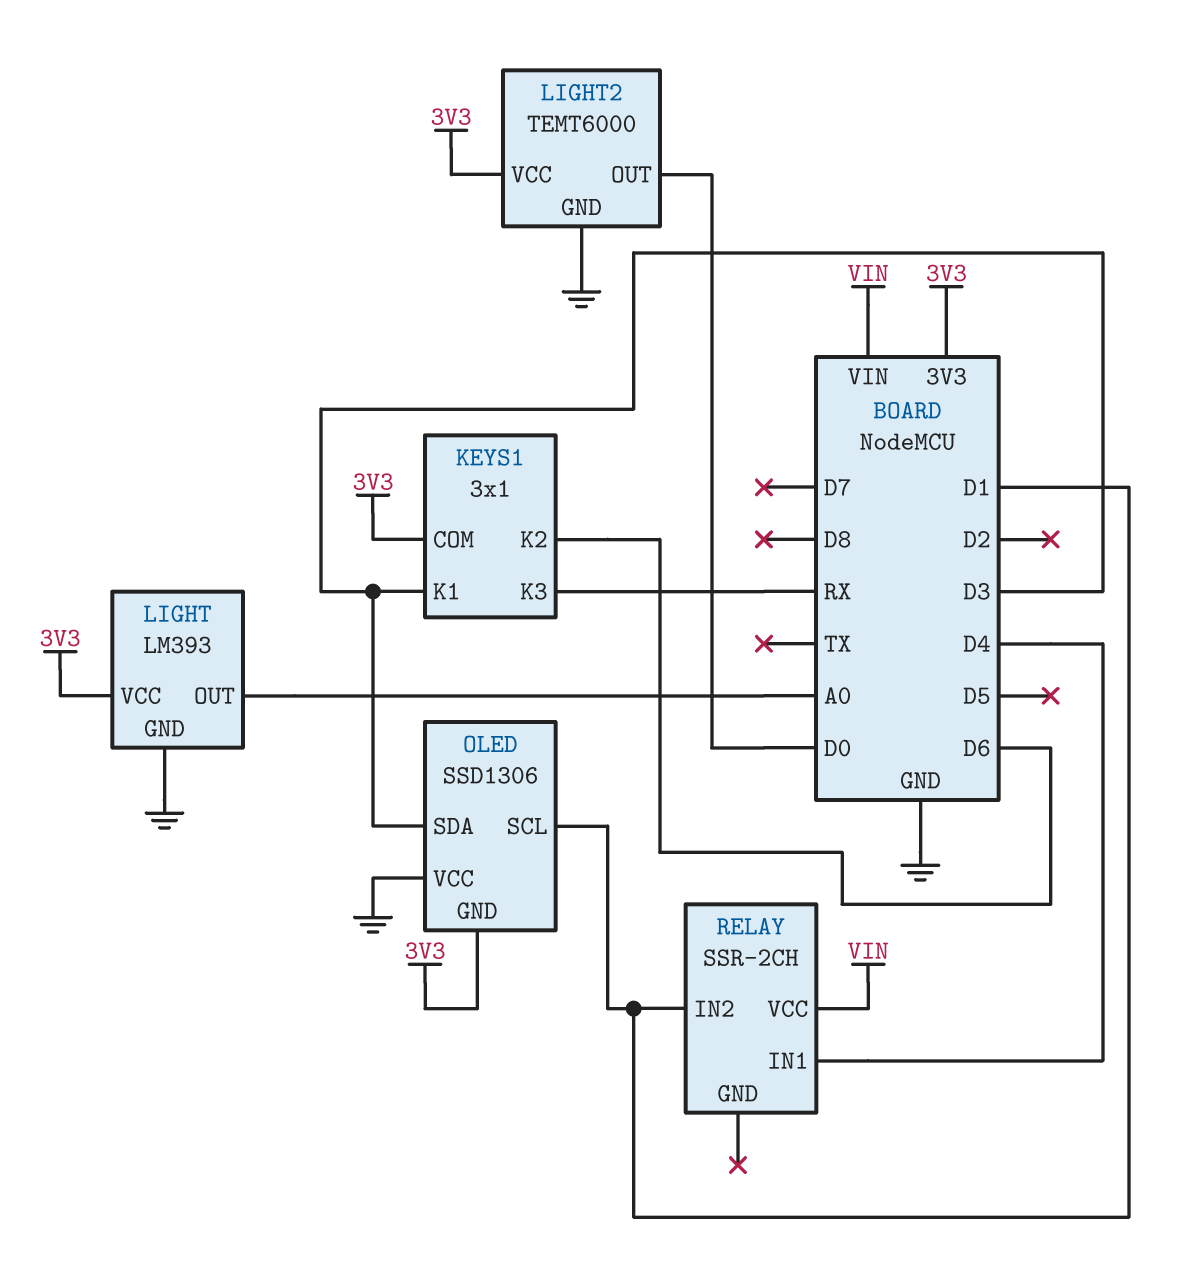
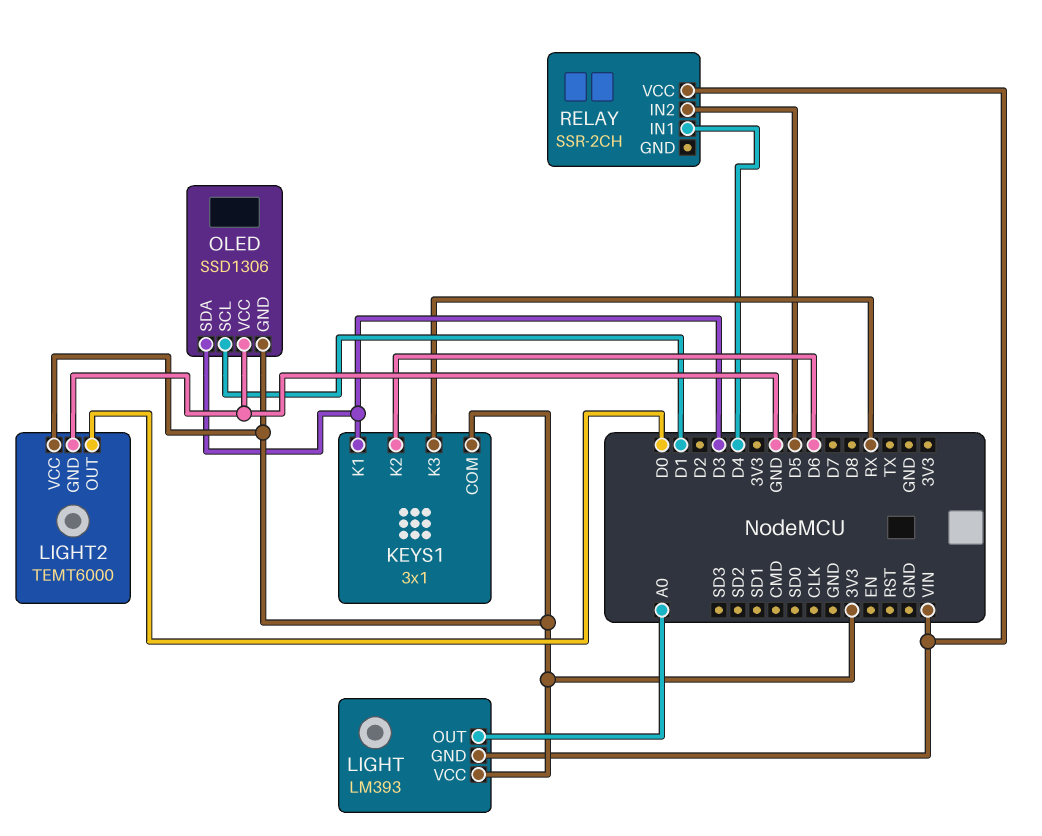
LIGHT pin GND: GND -> VIN
RELAY pin IN2: D1 -> D5

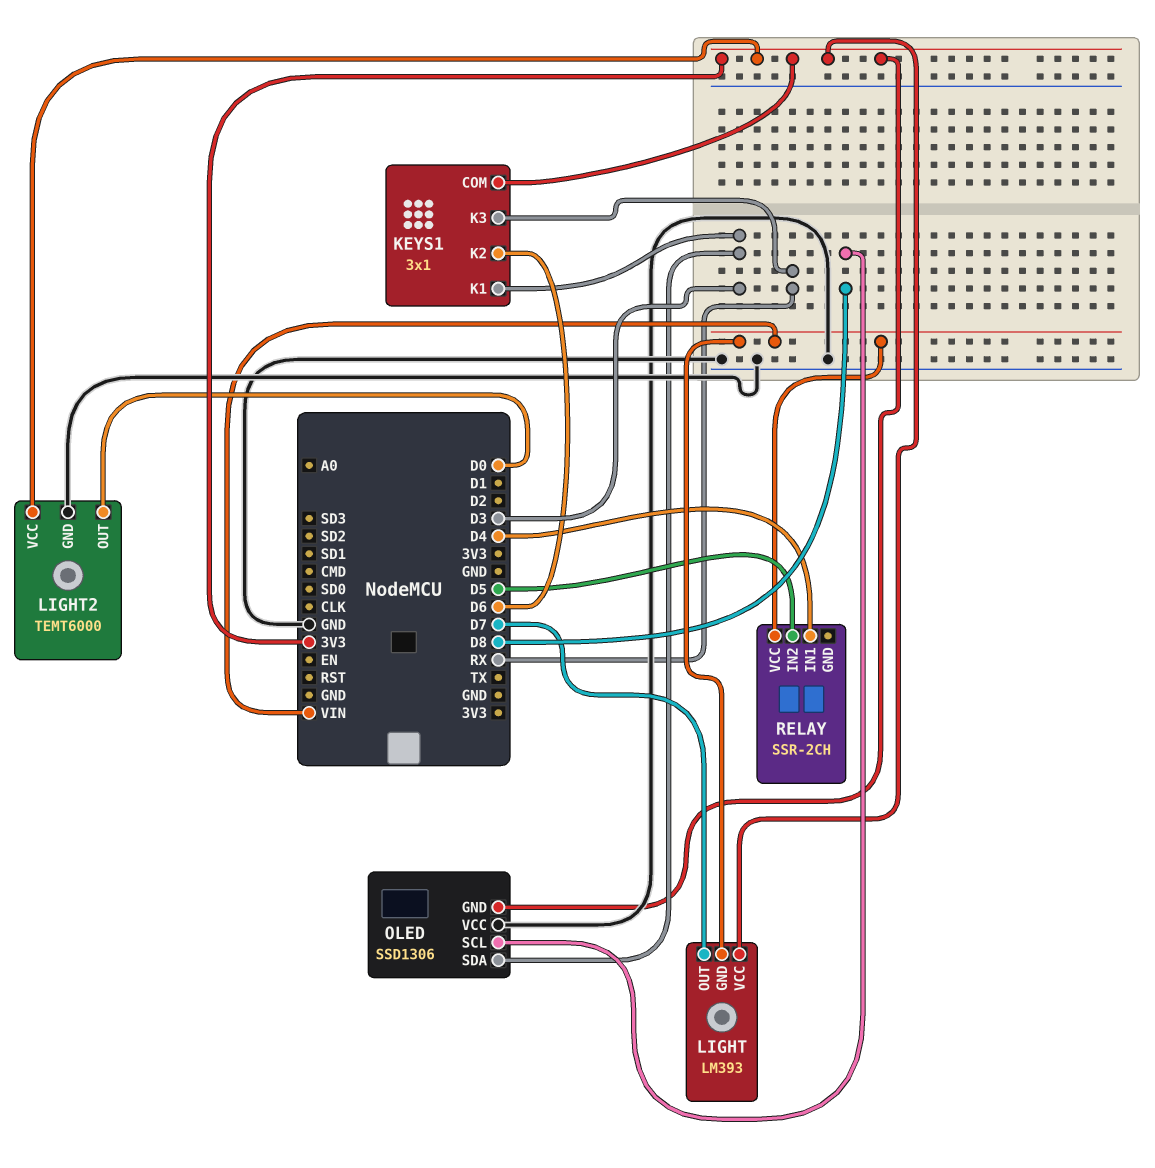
LIGHT pin OUT: A0 -> D7
OLED pin SCL: D1 -> D8

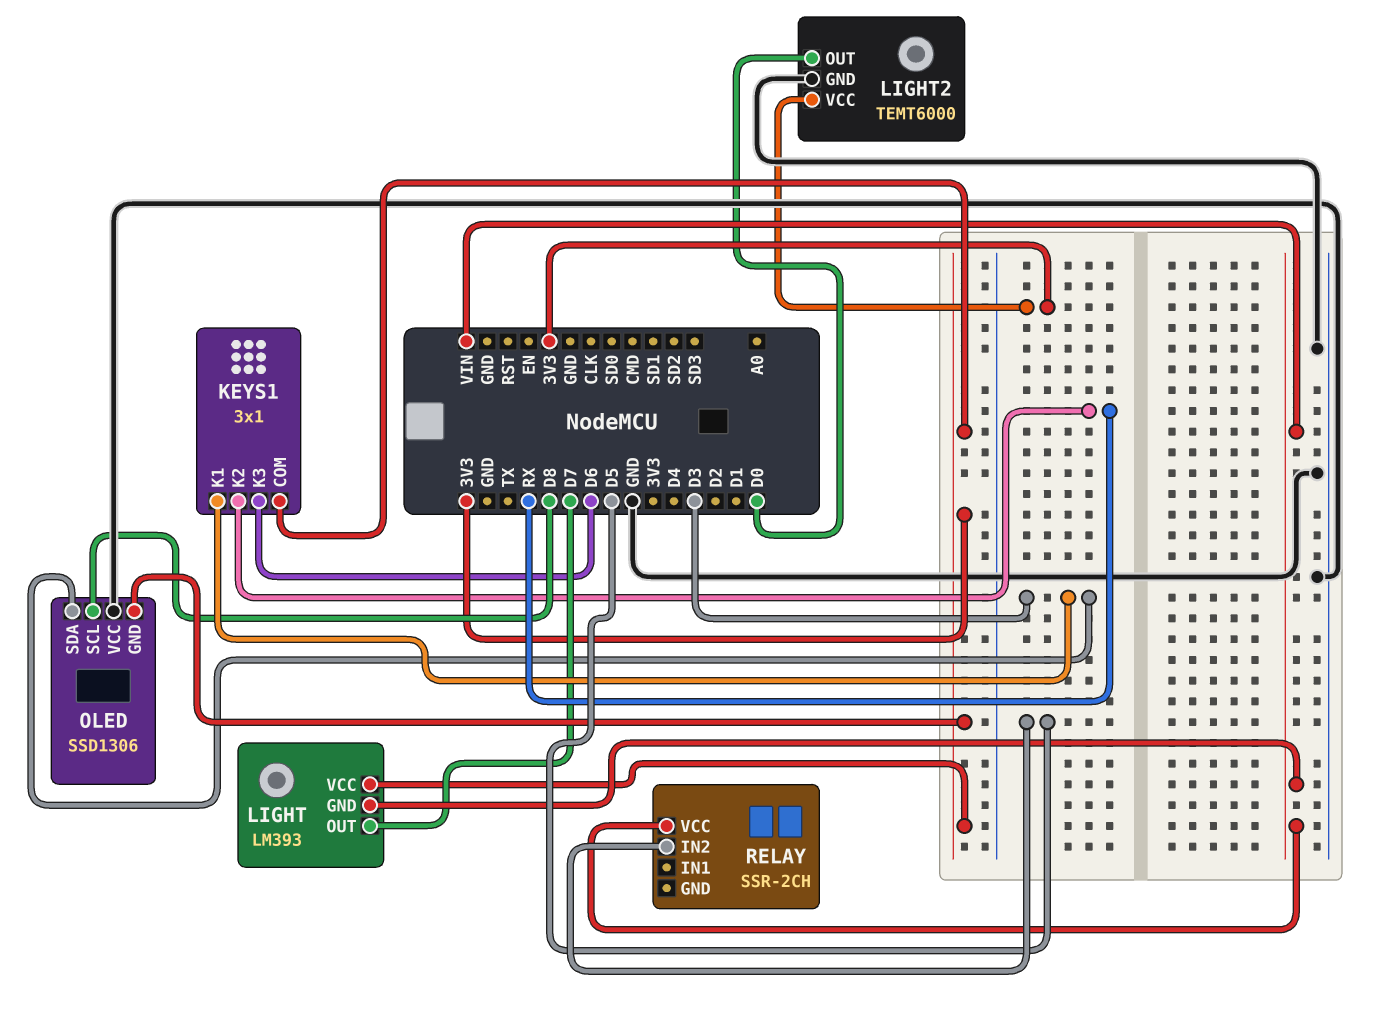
KEYS1 pin K2: D6 -> RX
KEYS1 pin K3: RX -> D6
RELAY pin IN1: D4 -> none

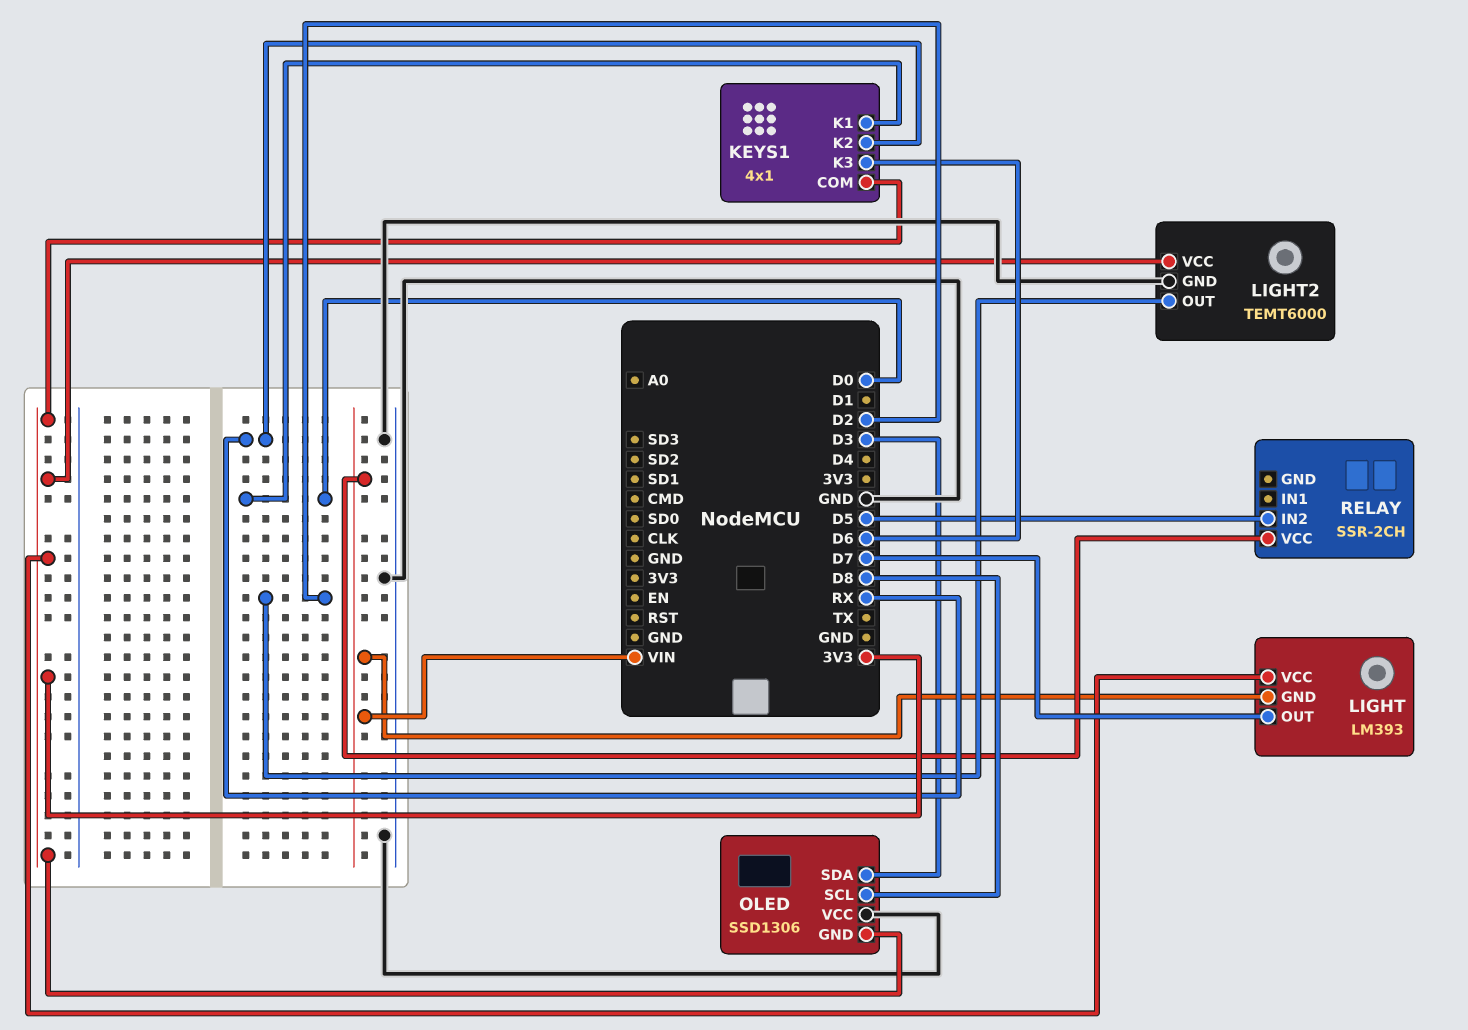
KEYS1: 3x1 -> 4x1
KEYS1 pin K1: D3 -> D0
LIGHT2 pin OUT: D0 -> D2

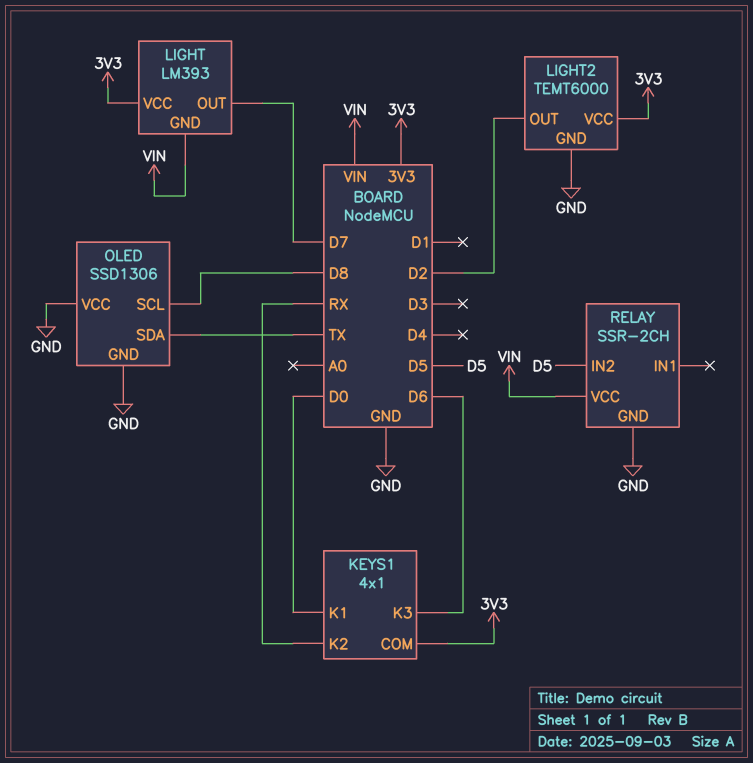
OLED pin GND: 3V3 -> GND
OLED pin SDA: D3 -> TX
RELAY pin GND: none -> GND

